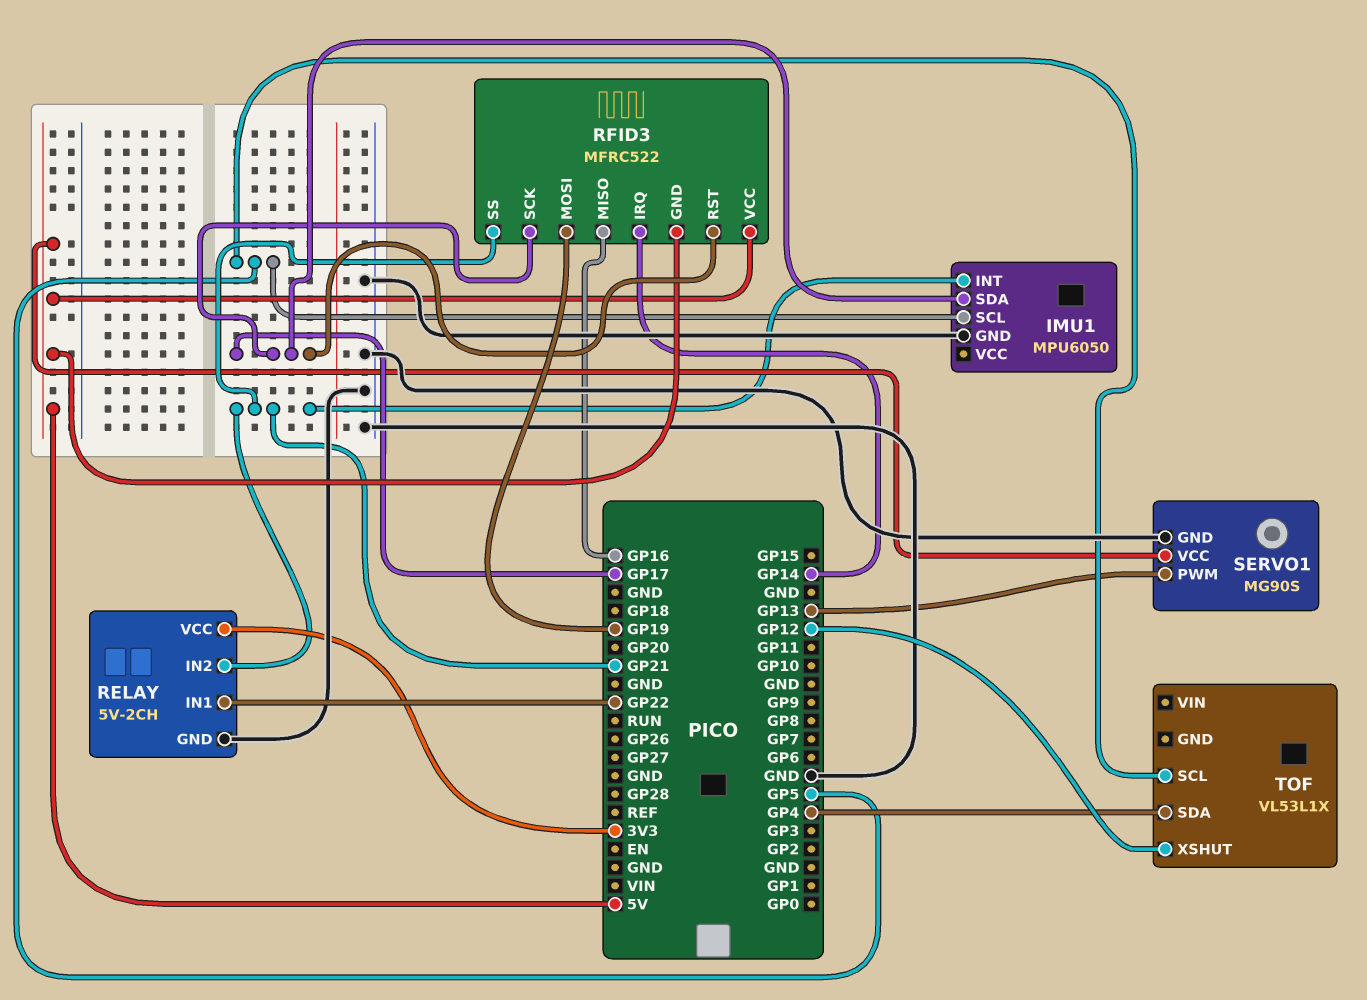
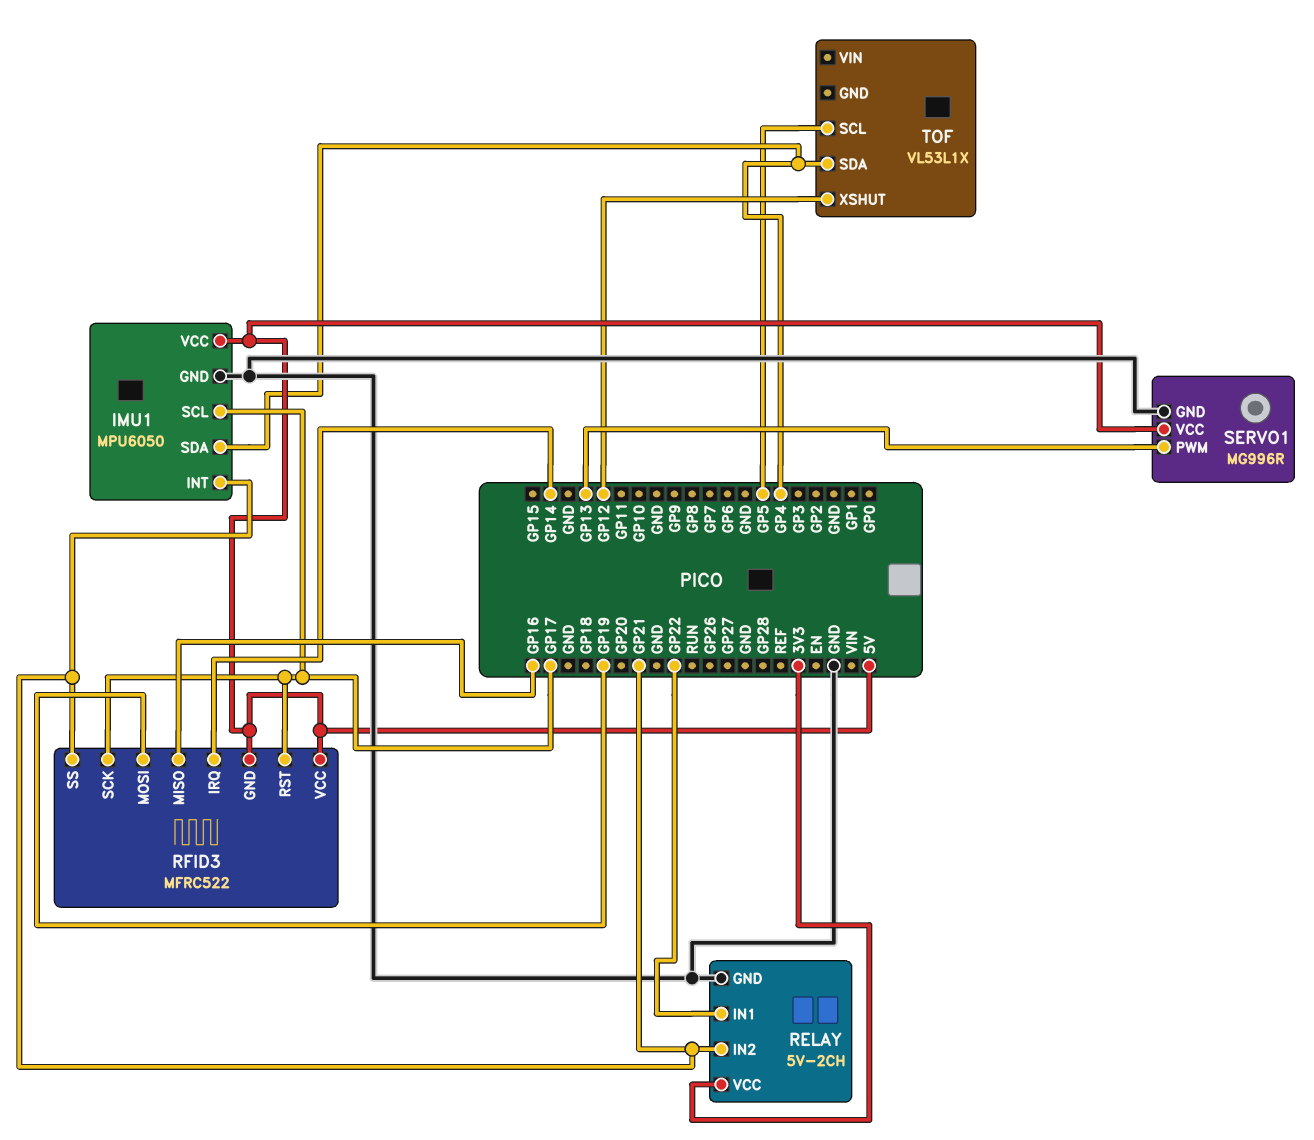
IMU1 pin SCL: GP5 -> GP17
IMU1 pin SDA: GP17 -> GP4
IMU1 pin VCC: none -> 5V
SERVO1: MG90S -> MG996R

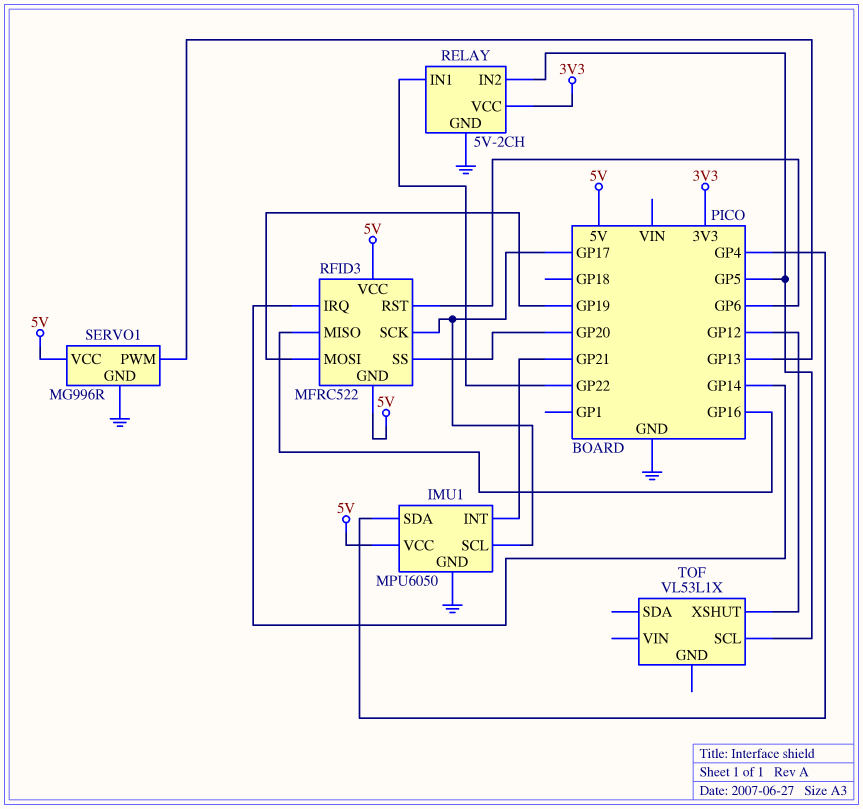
RELAY pin IN2: GP21 -> GP5
RFID3 pin RST: GP17 -> GP6
RFID3 pin SS: GP21 -> GP20
TOF pin SDA: GP4 -> none

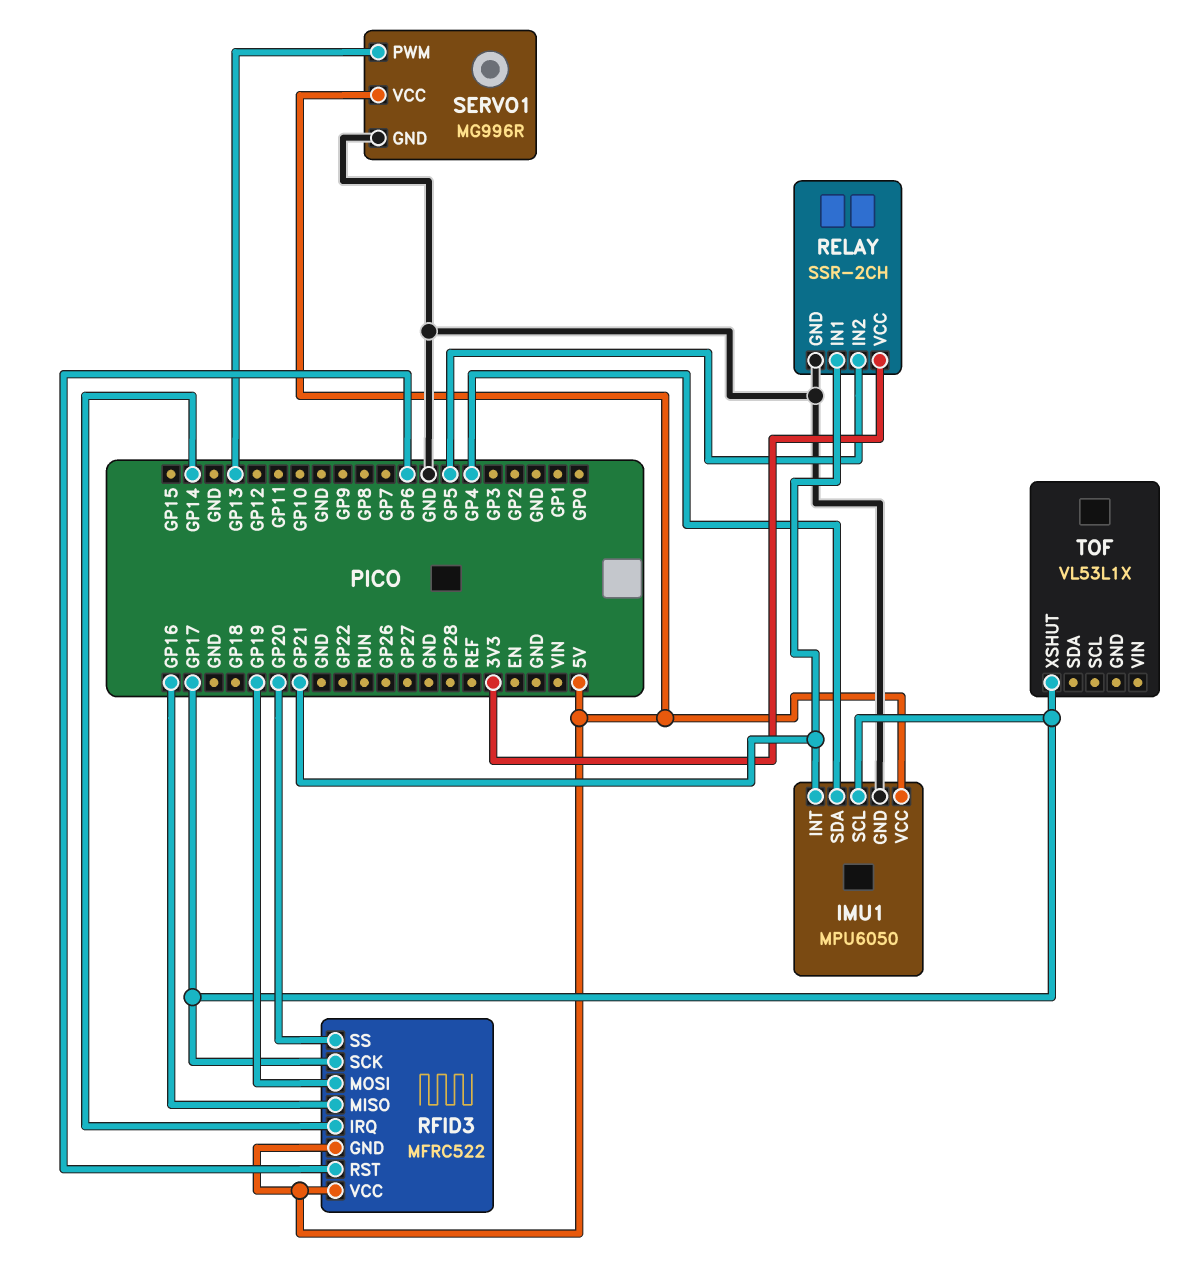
RELAY: 5V-2CH -> SSR-2CH
RELAY pin IN1: GP22 -> GP21
TOF pin SCL: GP5 -> none
TOF pin XSHUT: GP12 -> GP17

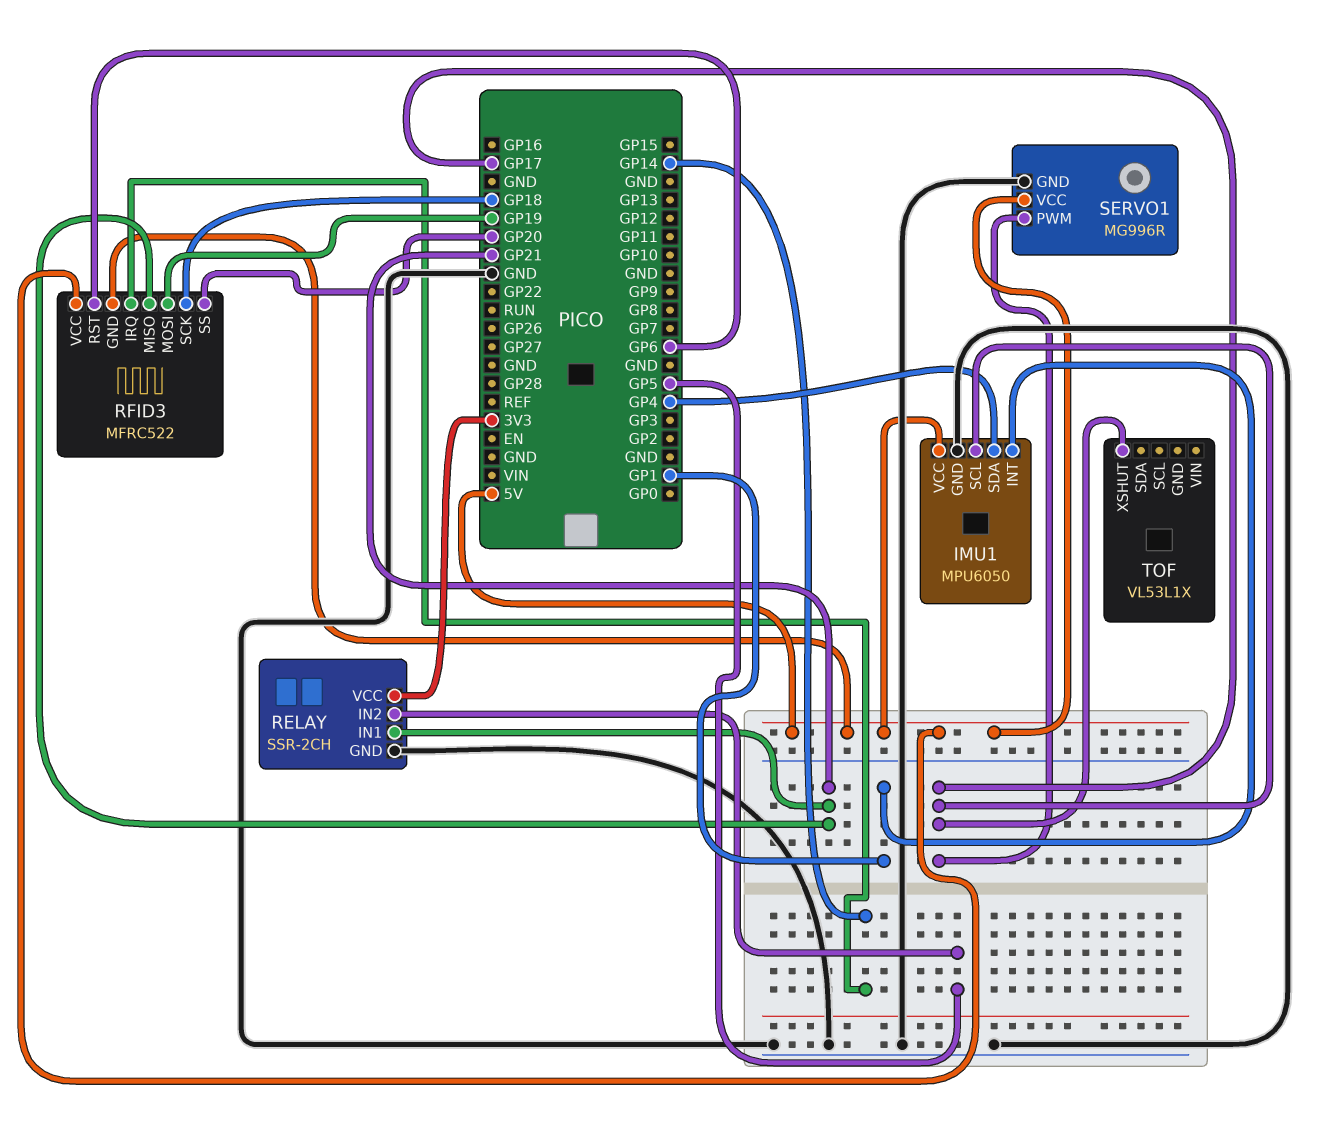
IMU1 pin INT: GP21 -> GP1
RFID3 pin MISO: GP16 -> GP21
RFID3 pin SCK: GP17 -> GP18
SERVO1 pin PWM: GP13 -> GP17

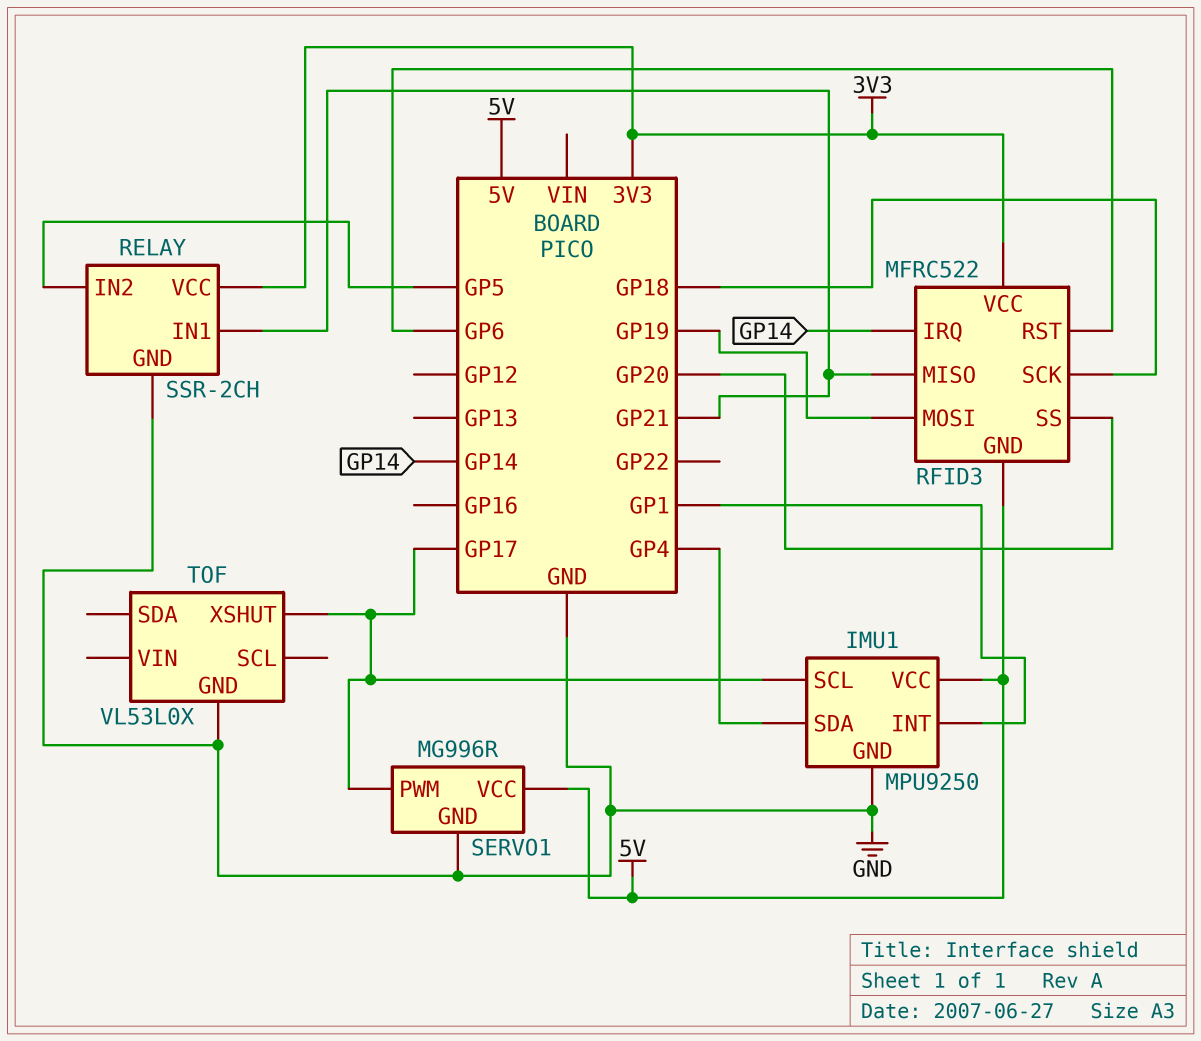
IMU1: MPU6050 -> MPU9250
RFID3 pin VCC: 5V -> 3V3
TOF: VL53L1X -> VL53L0X
TOF pin GND: none -> GND

